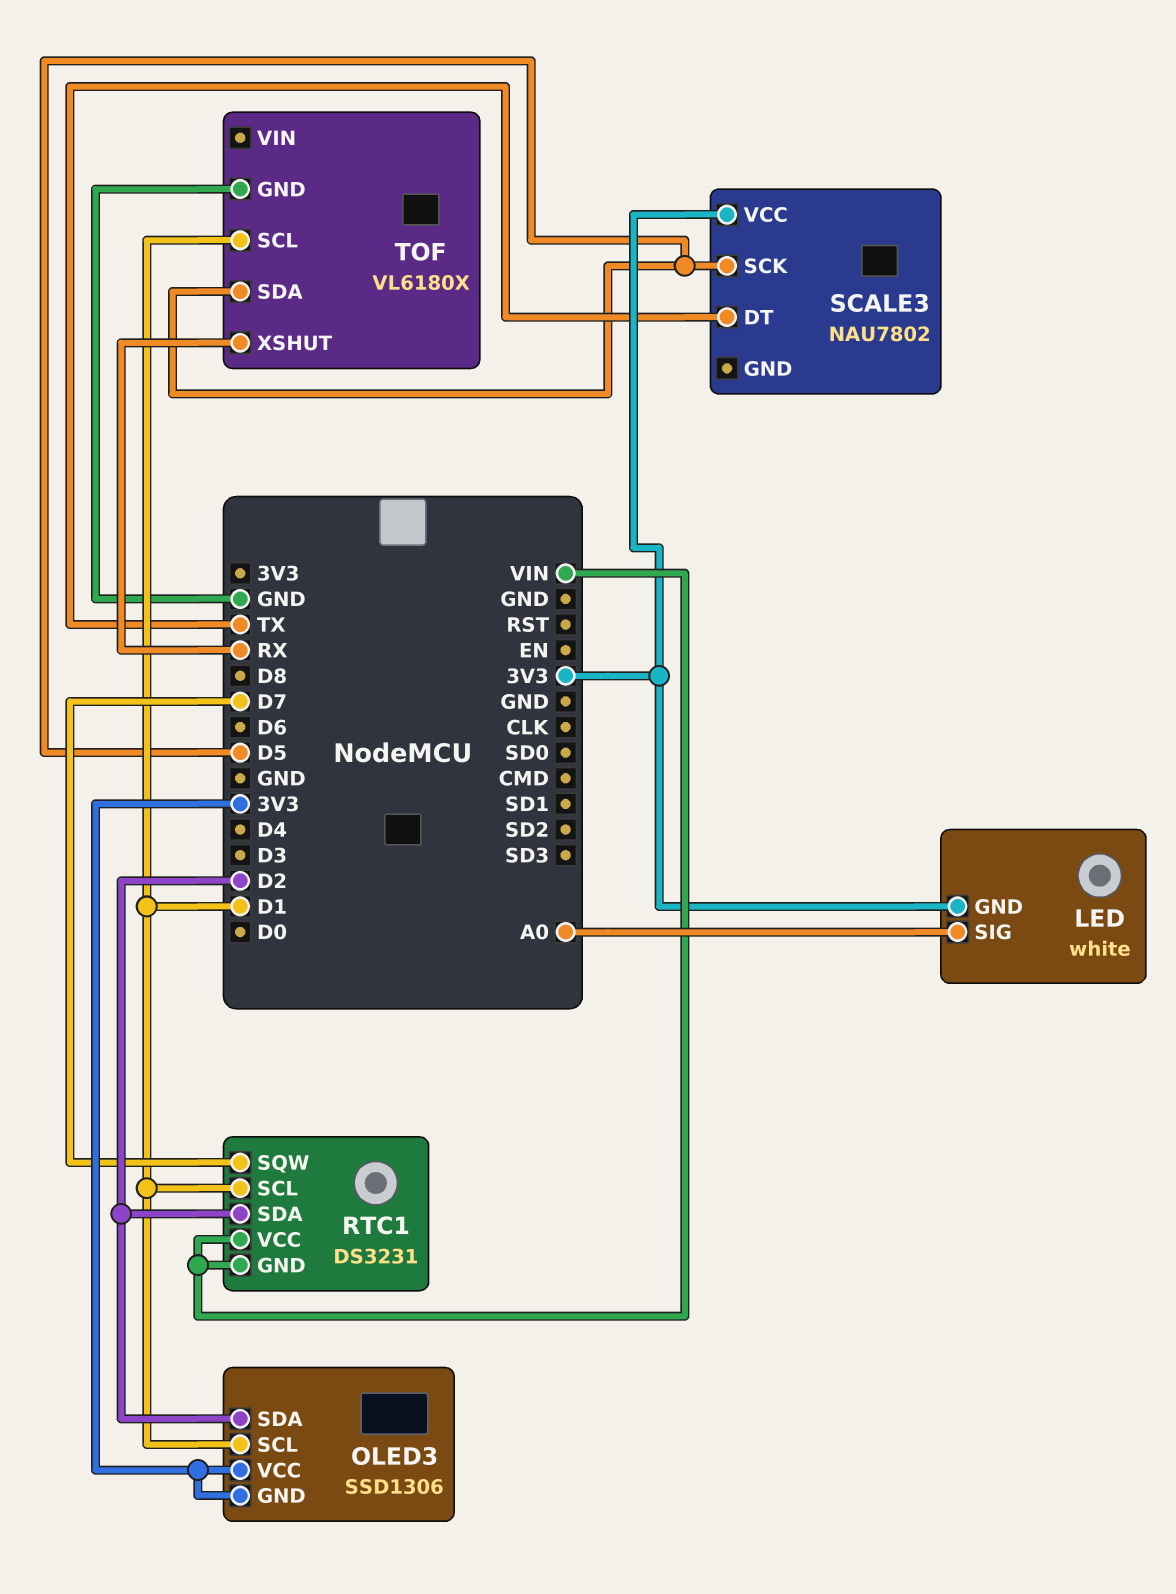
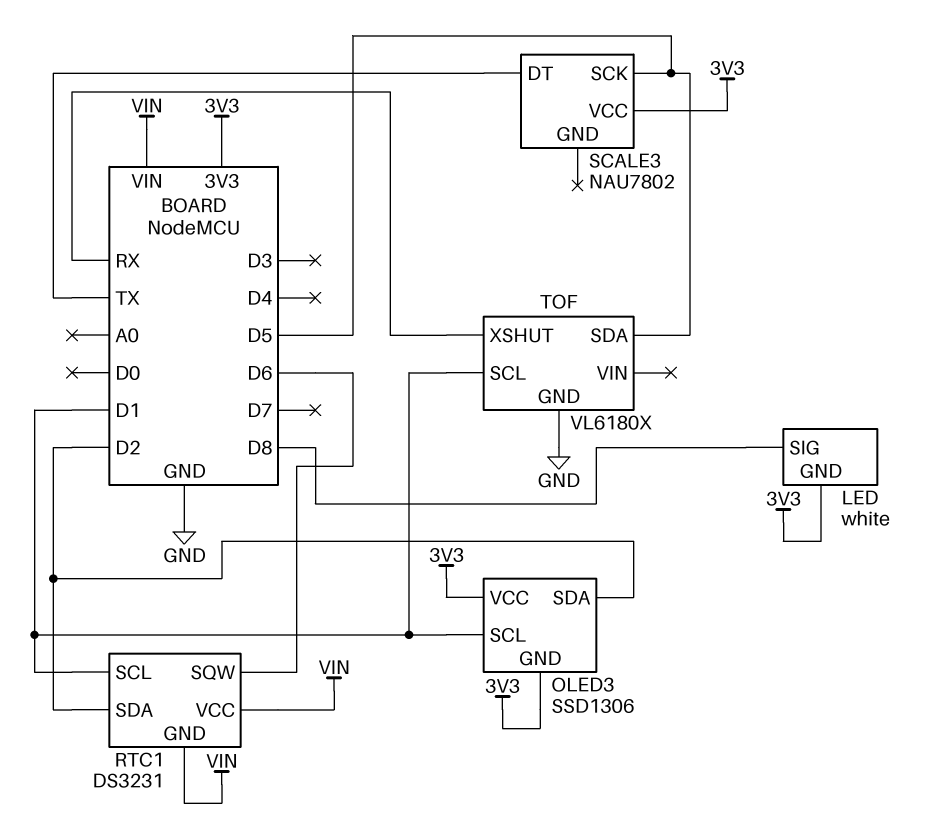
LED pin SIG: A0 -> D8
RTC1 pin SQW: D7 -> D6

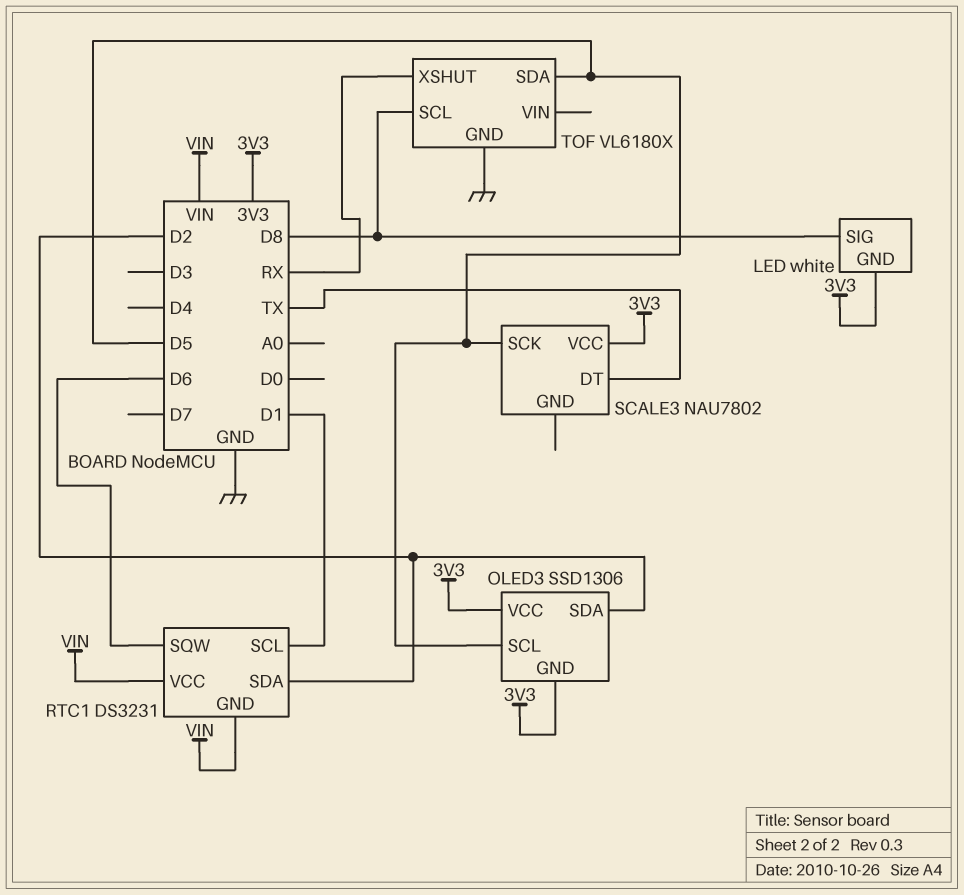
OLED3 pin SCL: D1 -> D5
TOF pin SCL: D1 -> D8

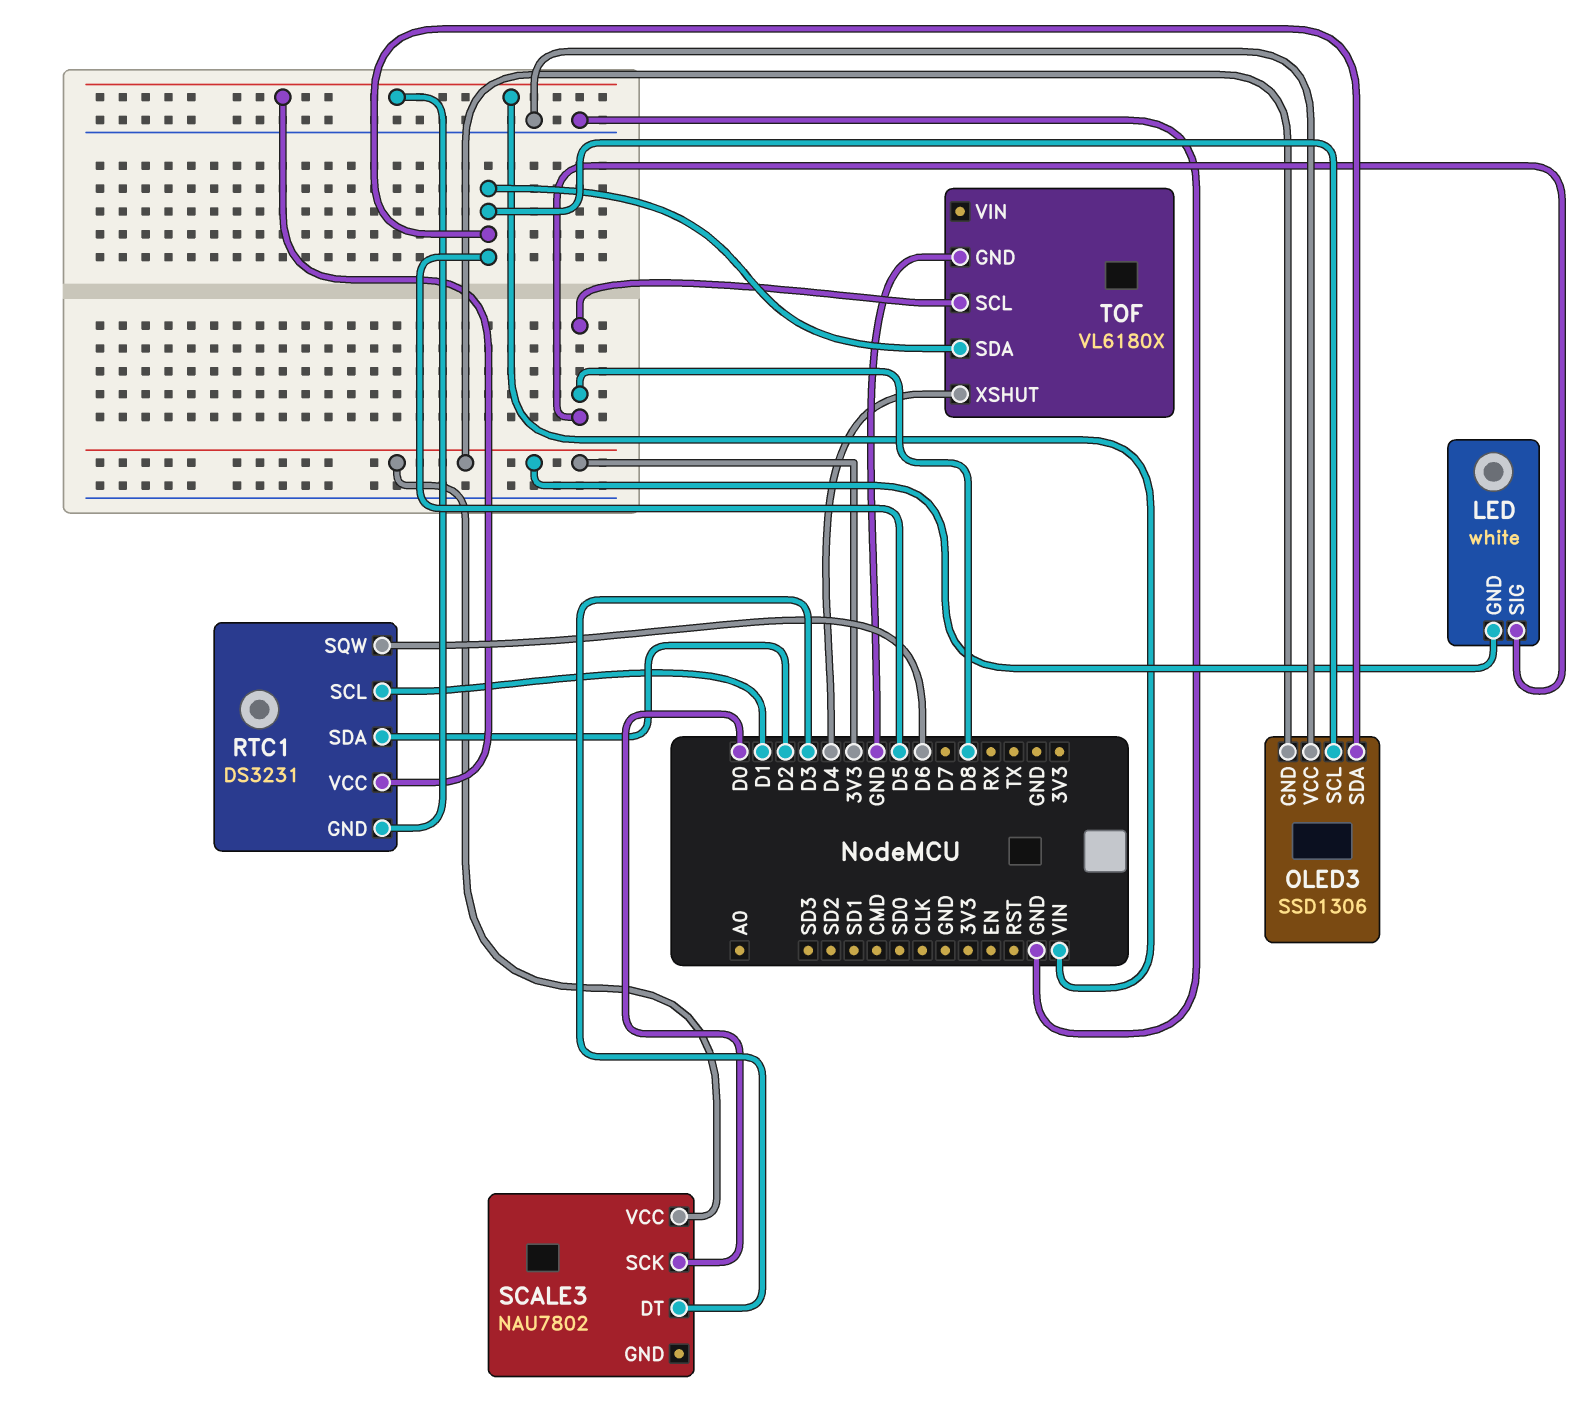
OLED3 pin SDA: D2 -> D5
OLED3 pin VCC: 3V3 -> GND
SCALE3 pin DT: TX -> D3
SCALE3 pin SCK: D5 -> D0
TOF pin XSHUT: RX -> D4

